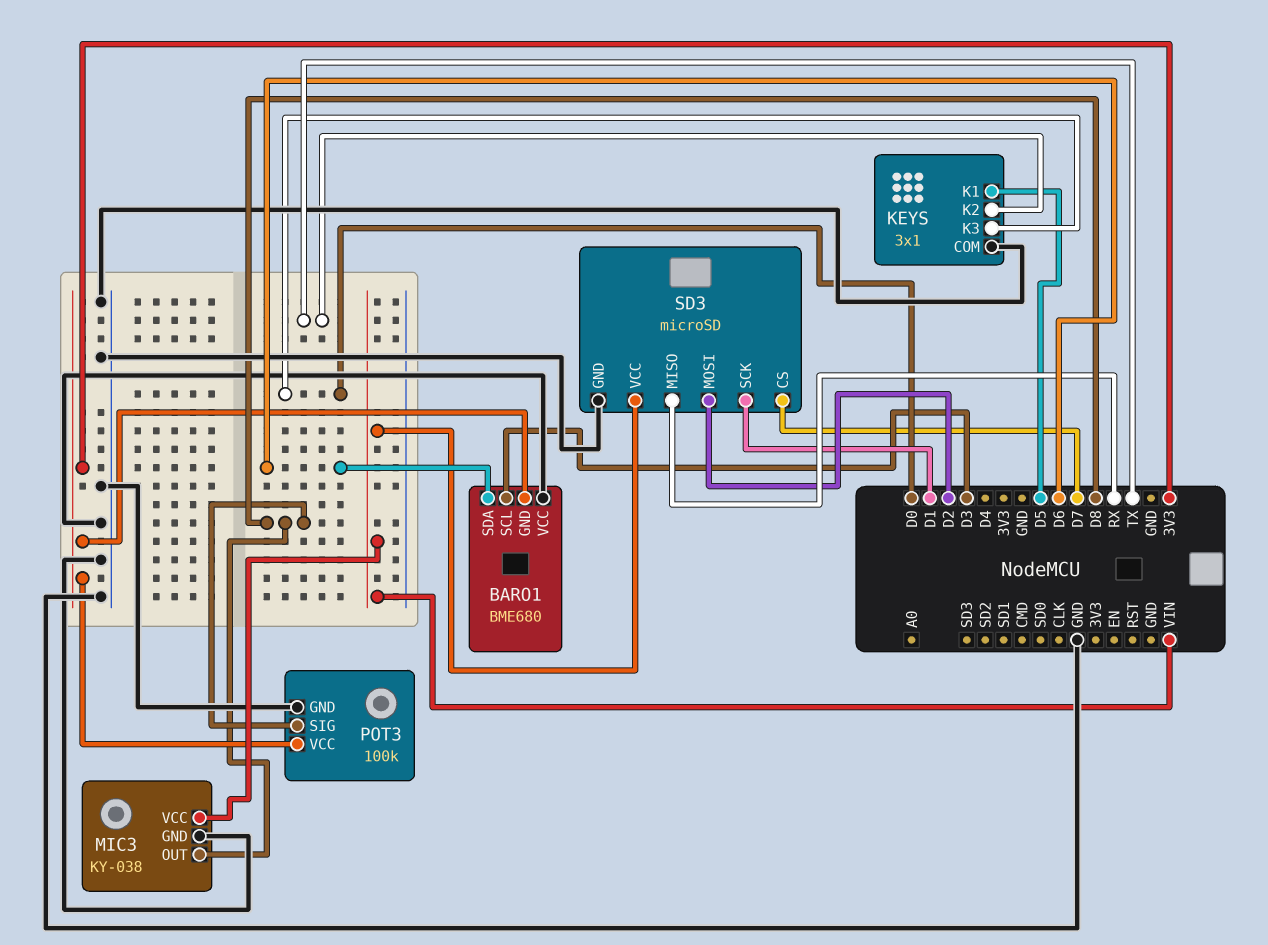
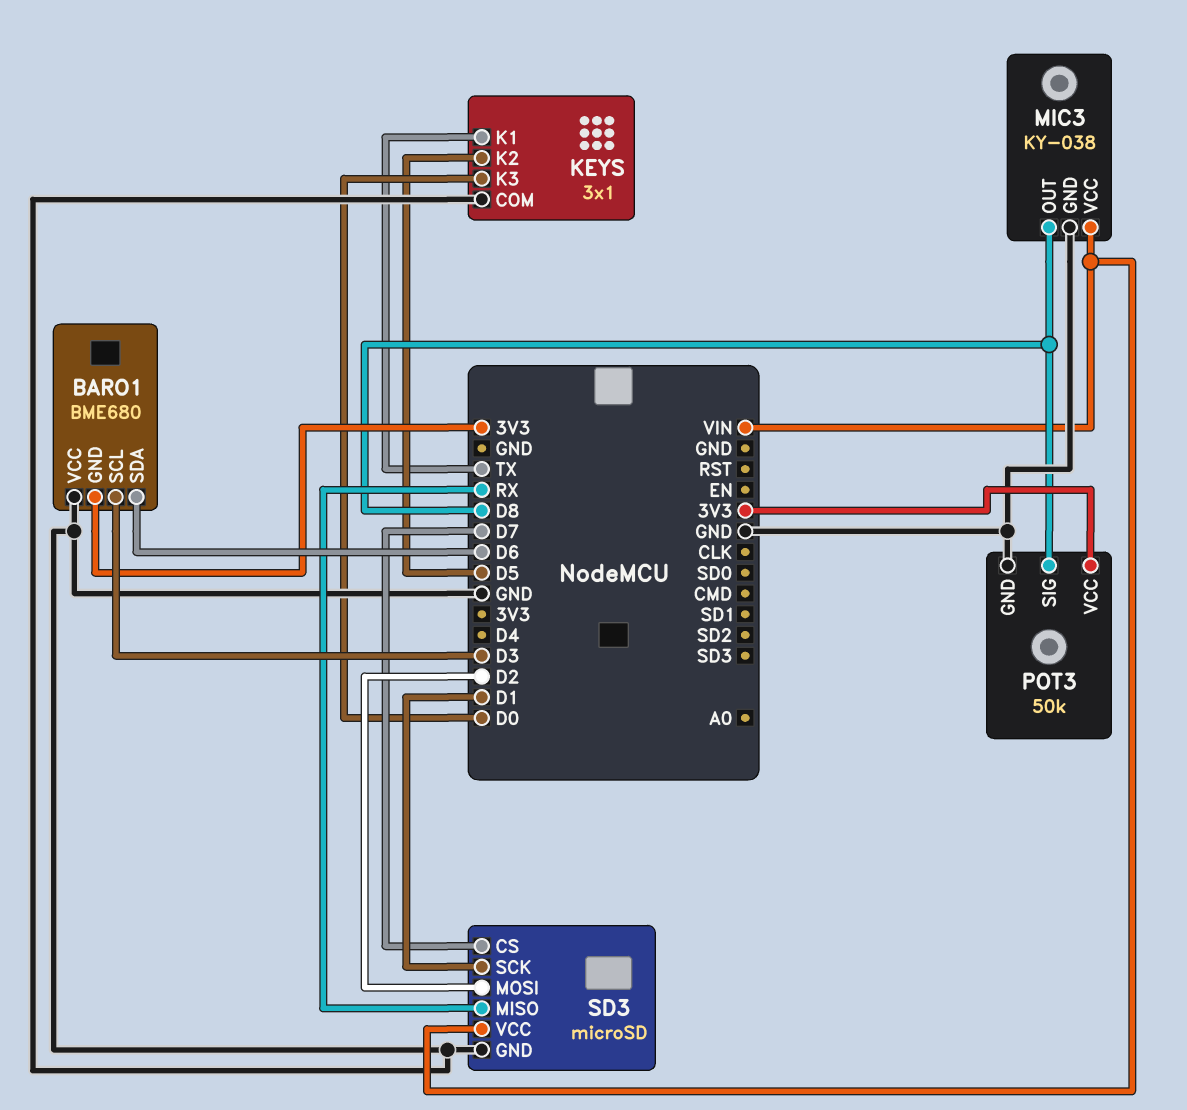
KEYS pin K1: D5 -> TX
KEYS pin K2: TX -> D5
POT3: 100k -> 50k

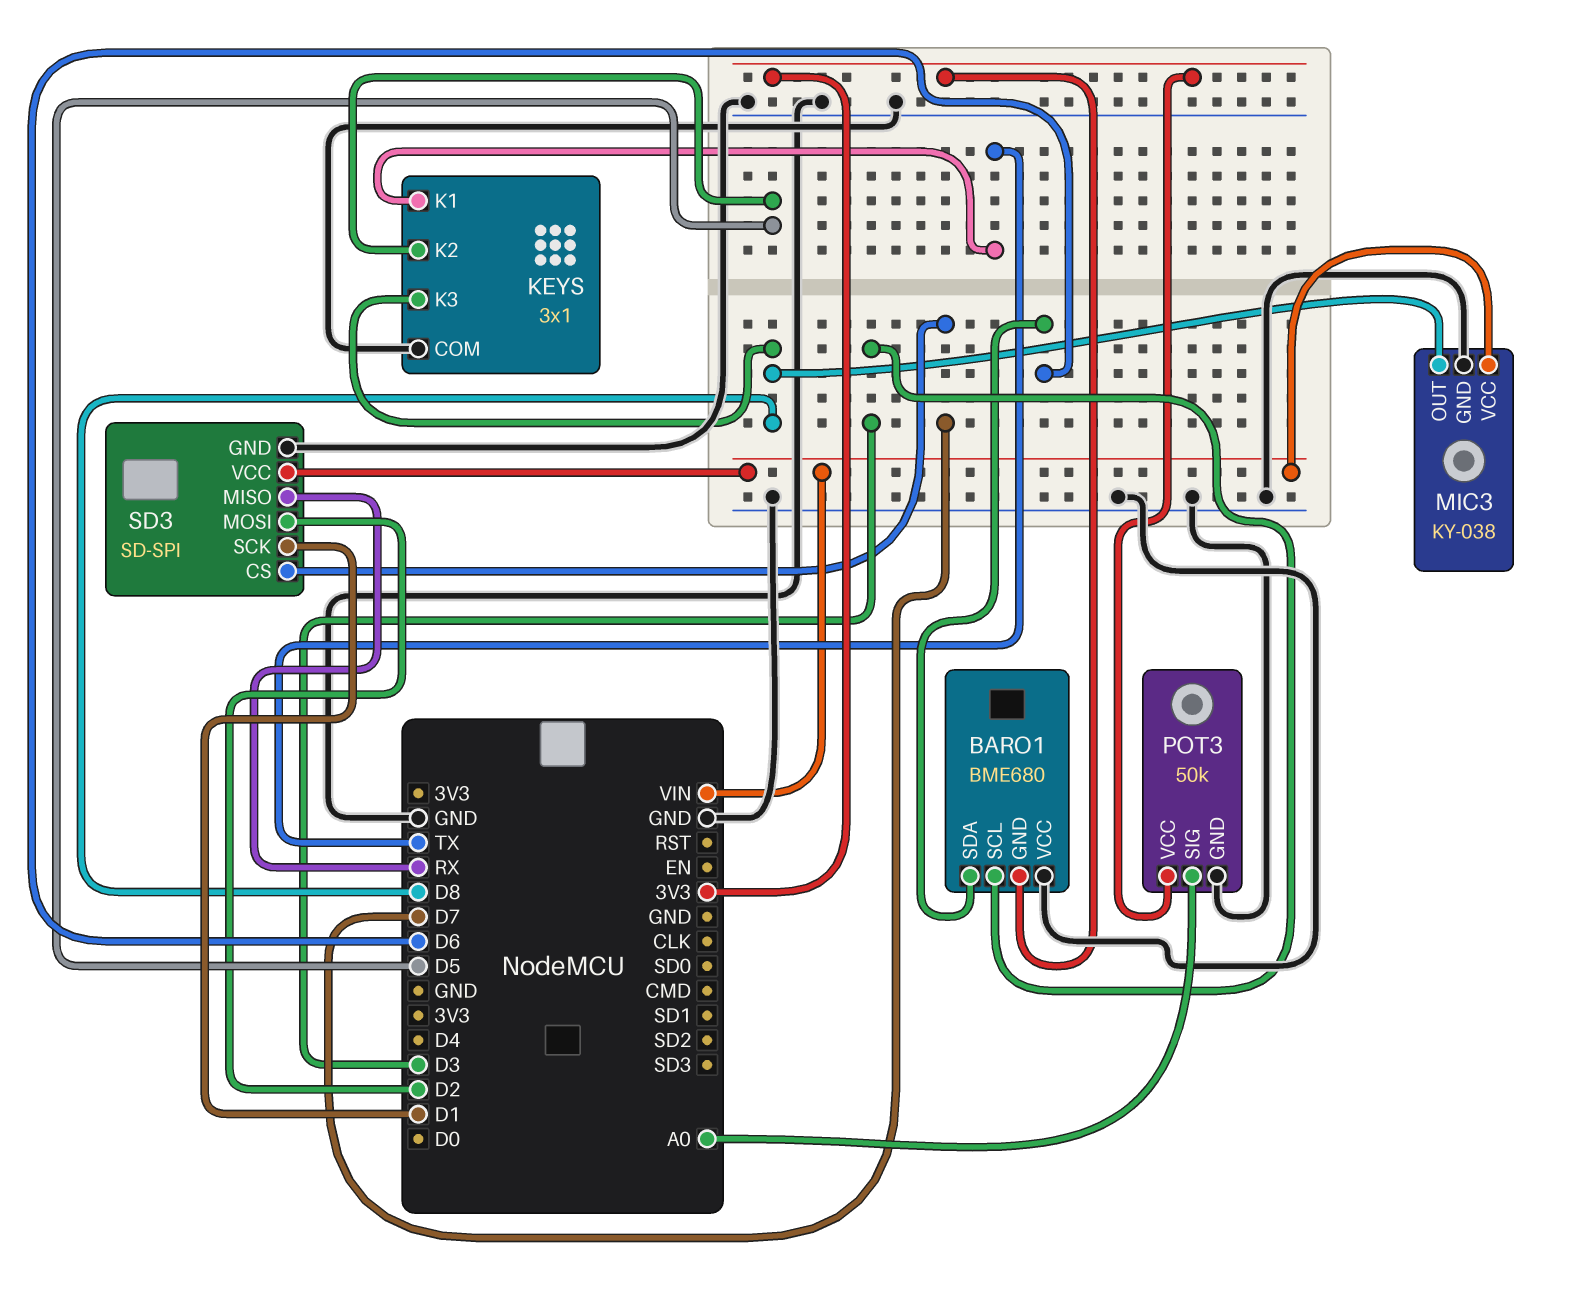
KEYS pin K3: D0 -> D8
POT3 pin SIG: D8 -> A0
SD3: microSD -> SD-SPI

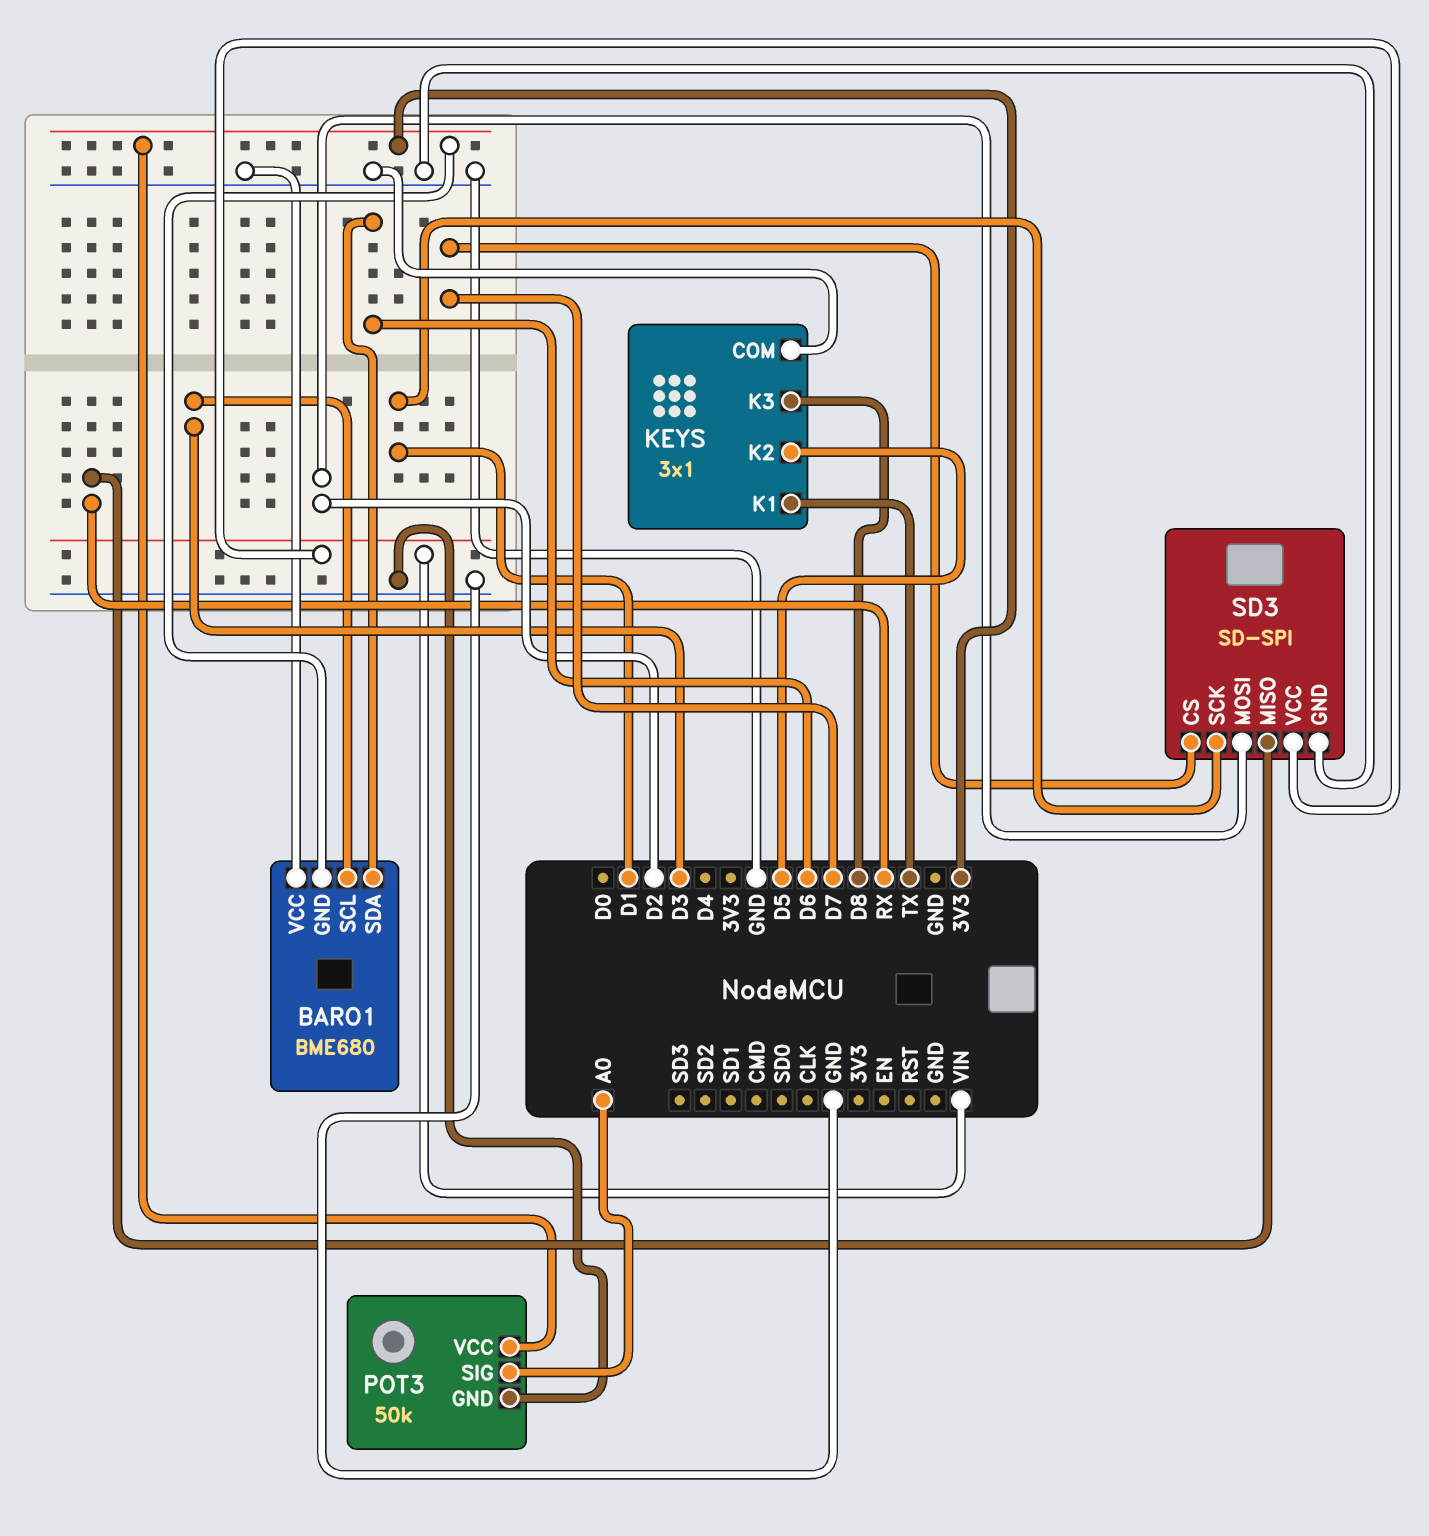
MIC3: KY-038 -> none
MIC3 pin GND: GND -> none
MIC3 pin OUT: D8 -> none
MIC3 pin VCC: VIN -> none

